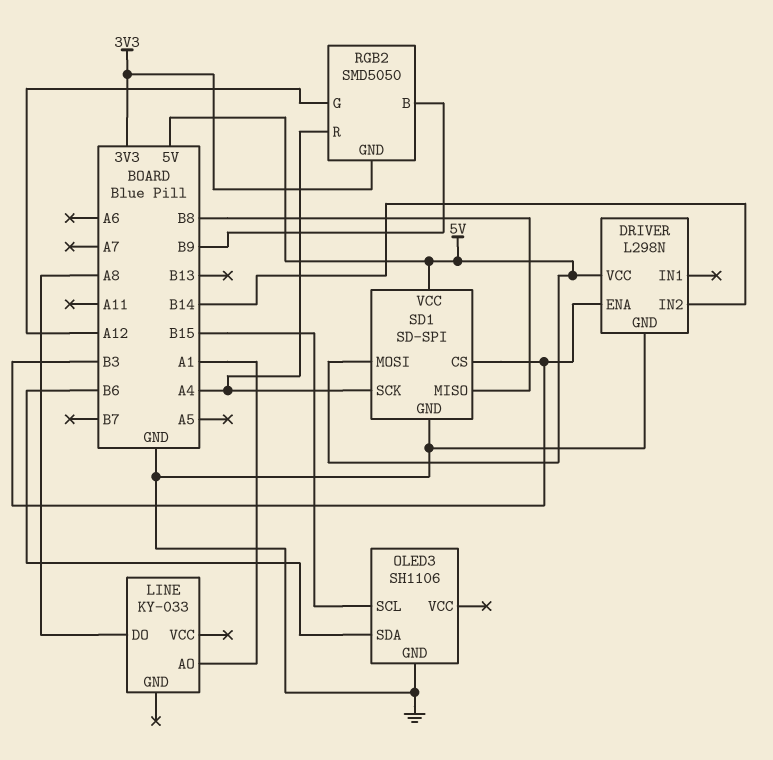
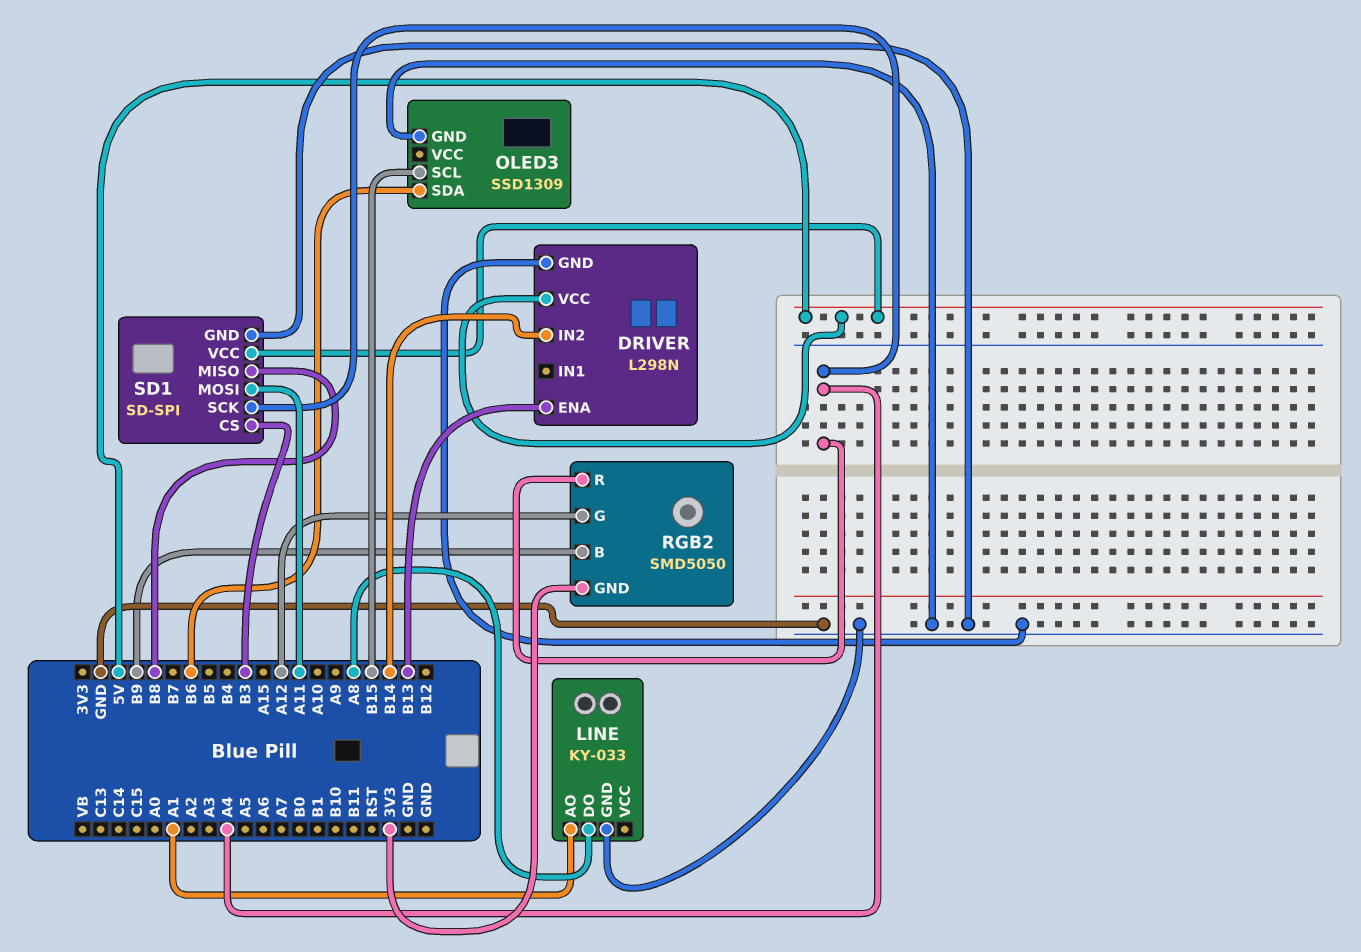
DRIVER pin ENA: B3 -> B13
LINE pin GND: none -> GND
OLED3: SH1106 -> SSD1309
SD1 pin MOSI: 5V -> A11

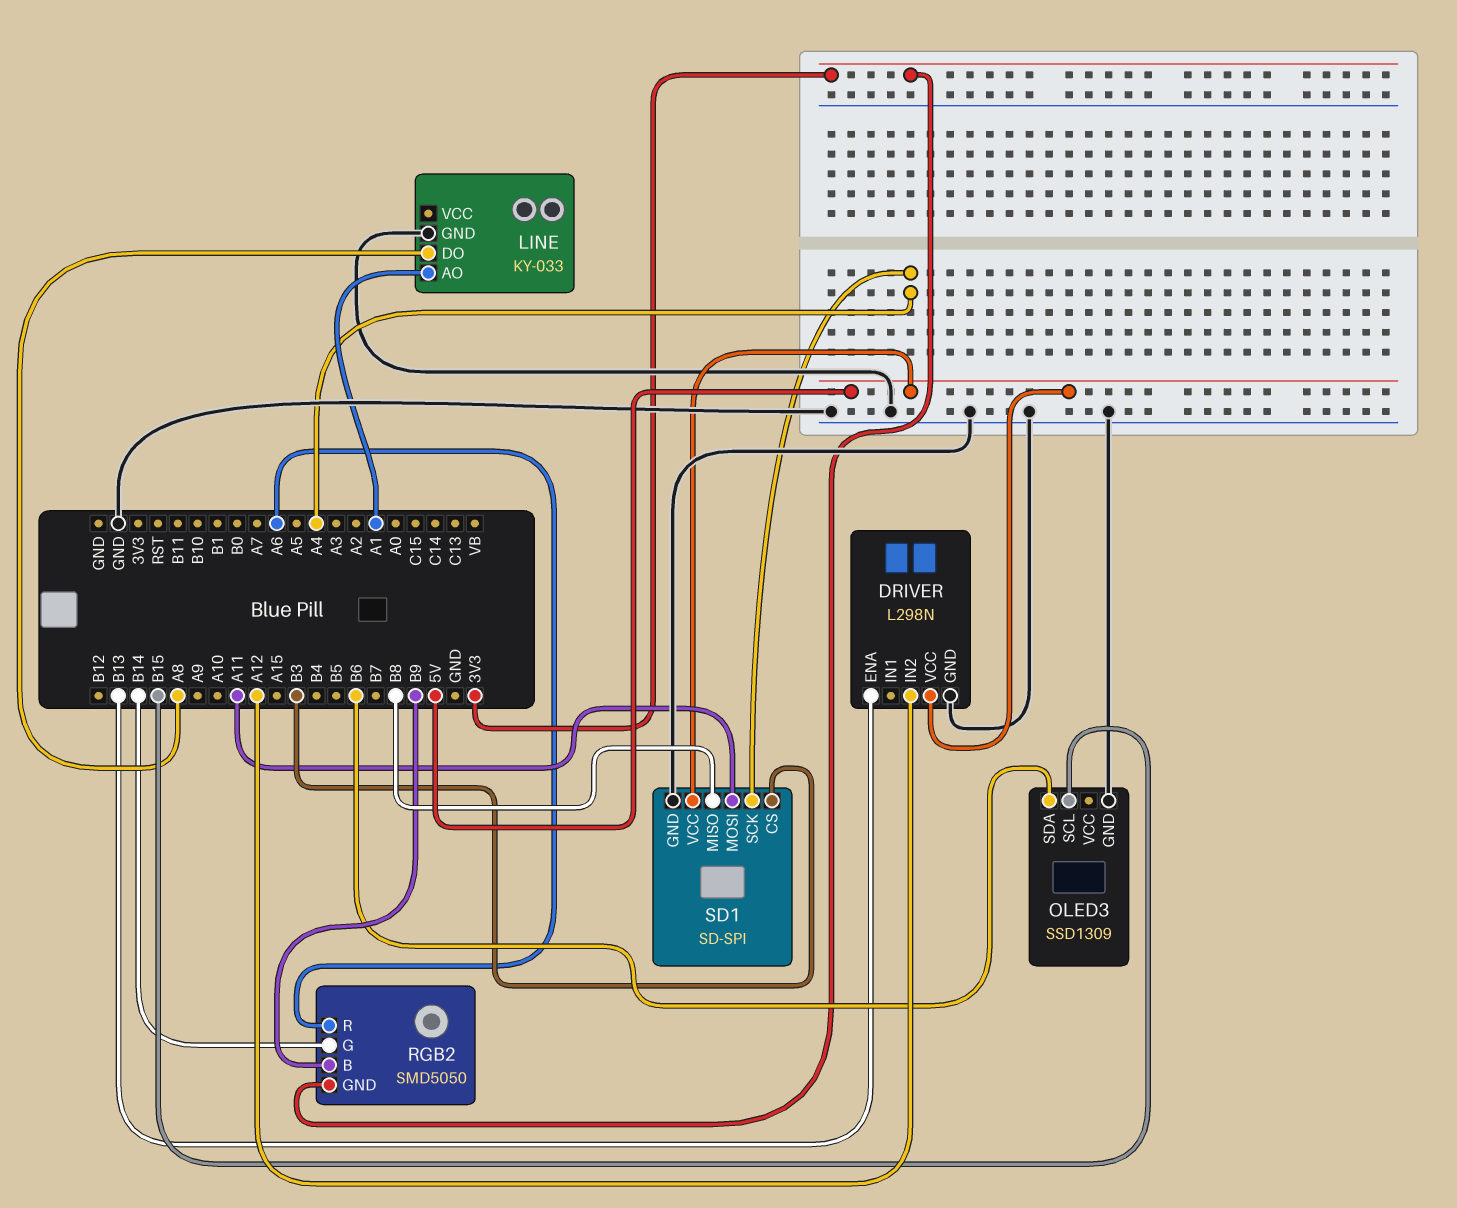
DRIVER pin IN2: B14 -> A12
RGB2 pin G: A12 -> B14
RGB2 pin R: A4 -> A6

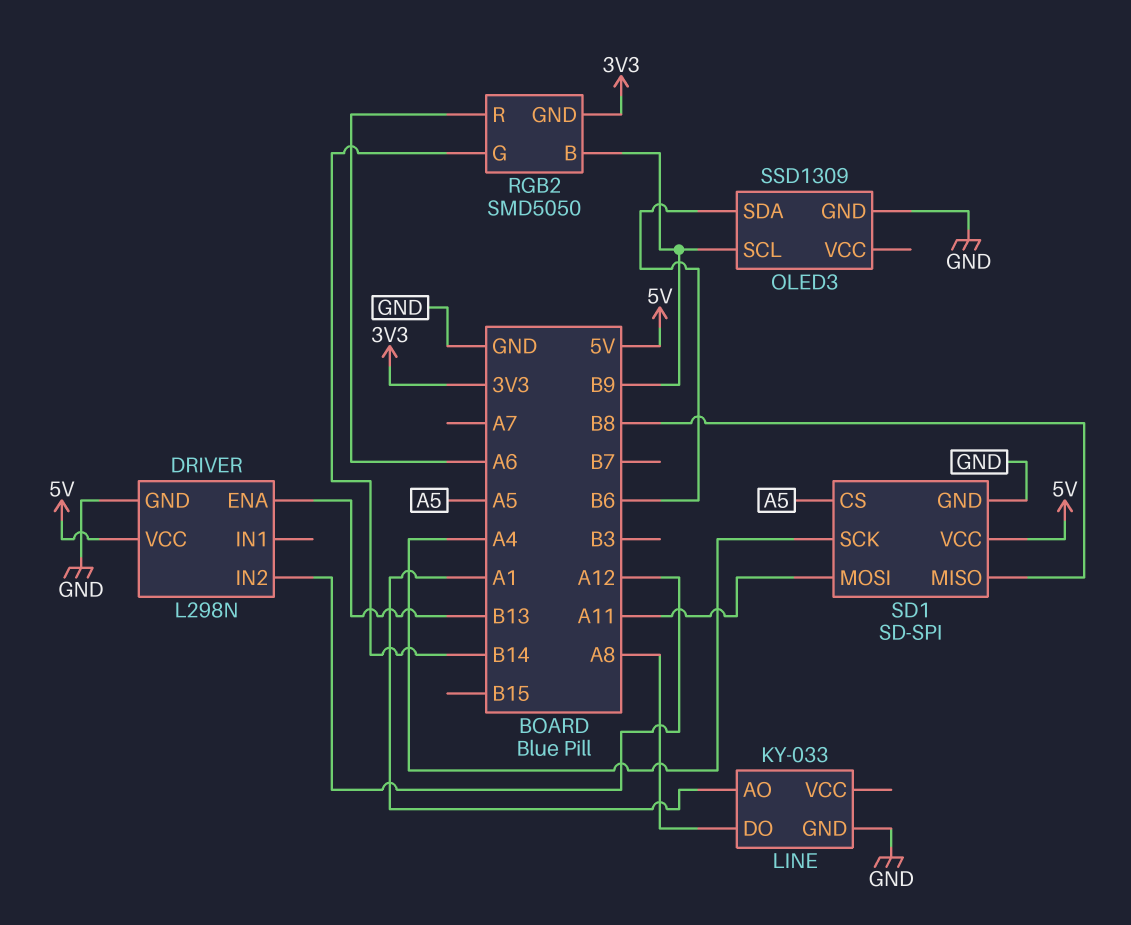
OLED3 pin SCL: B15 -> B9
SD1 pin CS: B3 -> A5

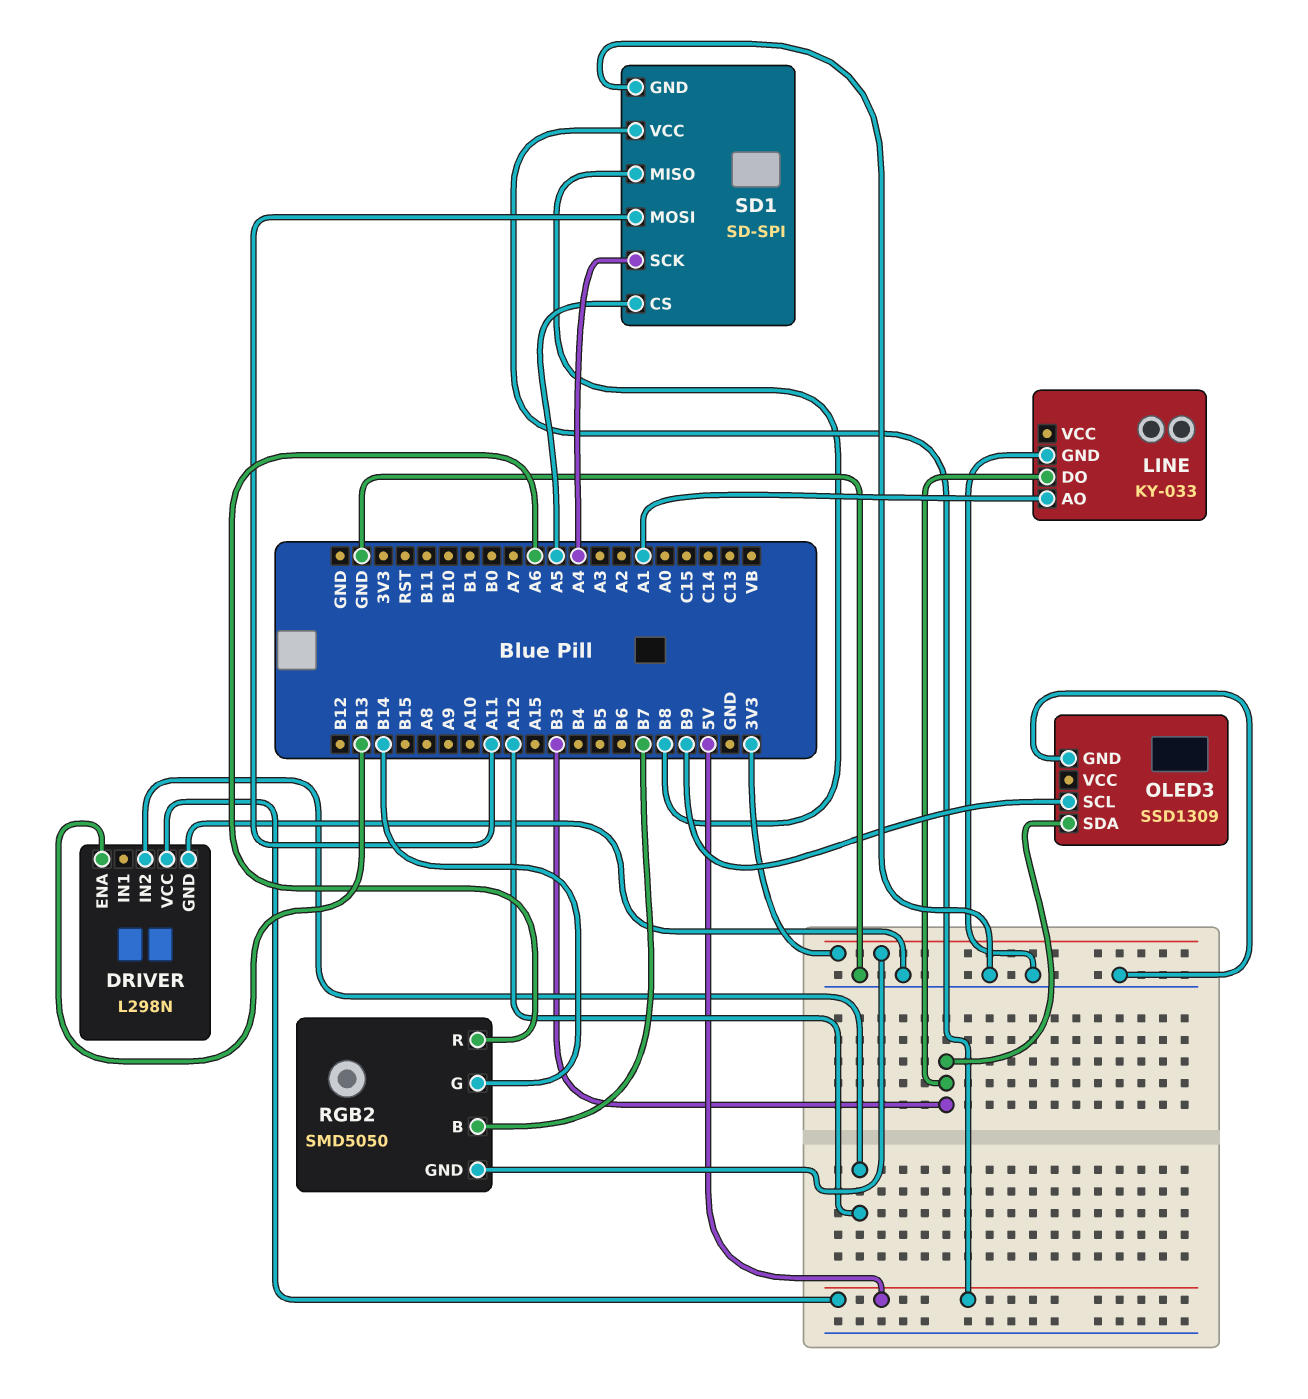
LINE pin DO: A8 -> B3
OLED3 pin SDA: B6 -> B3
RGB2 pin B: B9 -> B7

